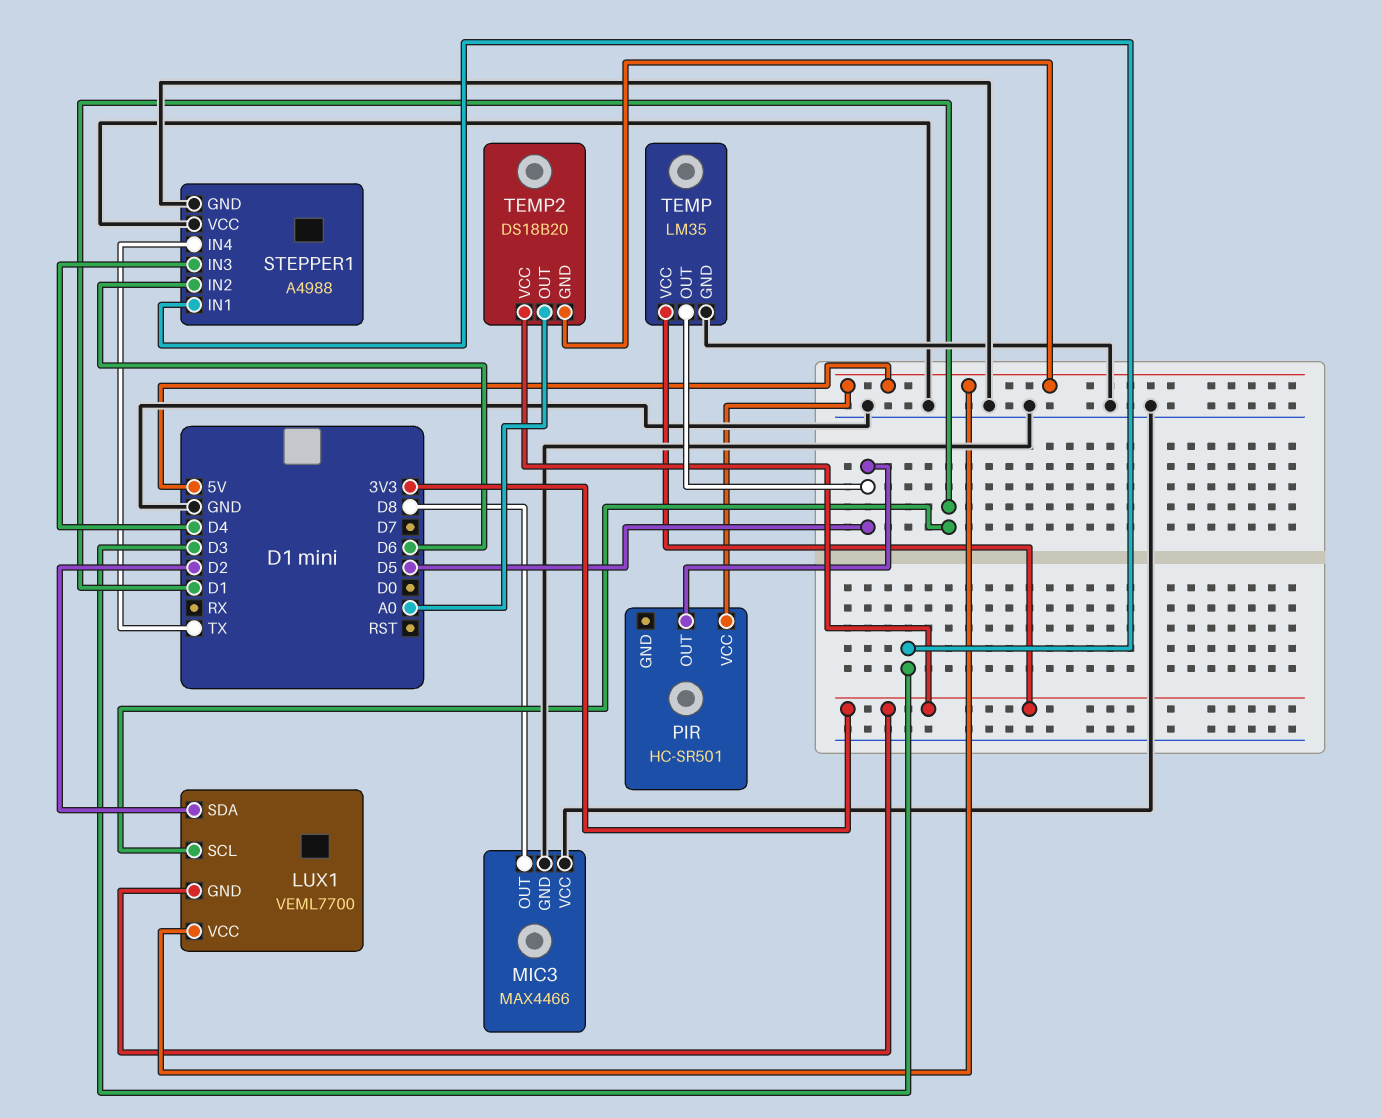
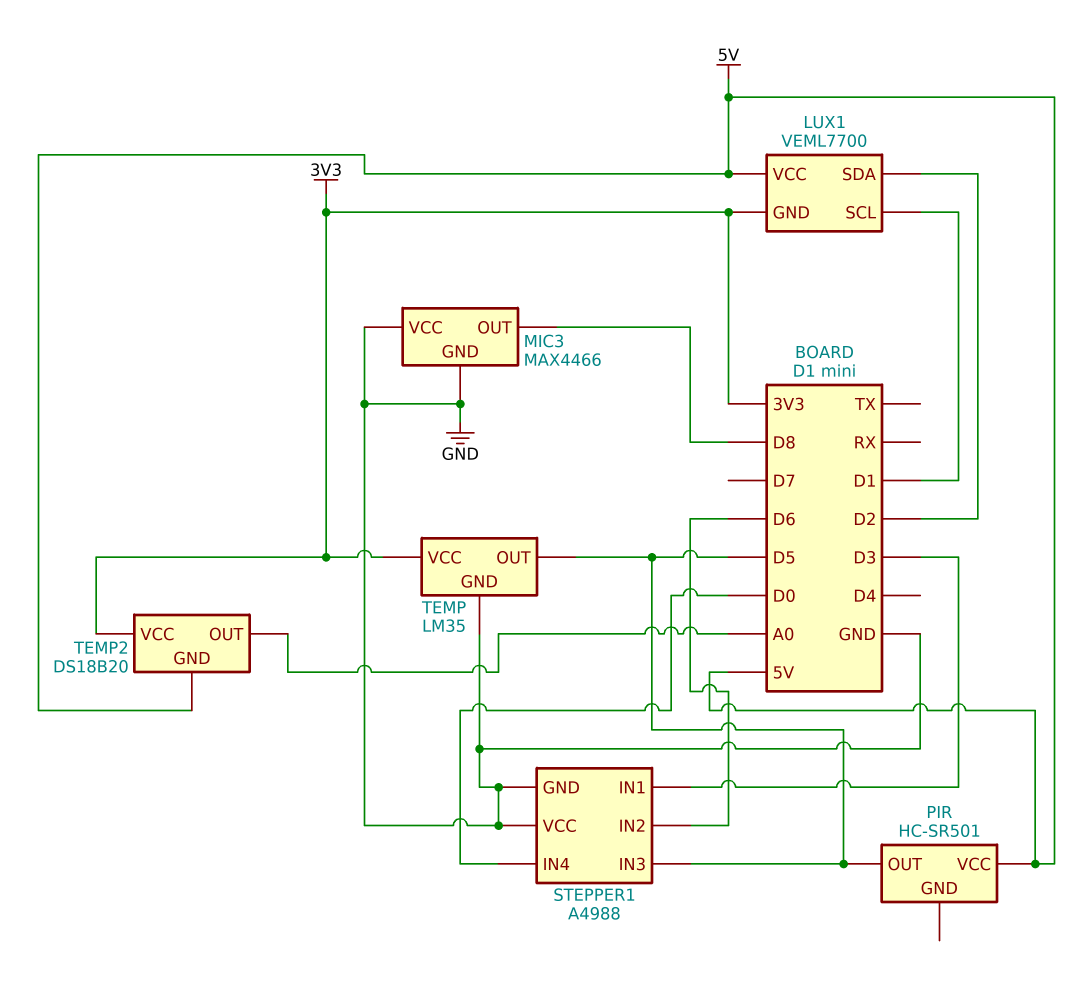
STEPPER1 pin IN3: D4 -> D5
STEPPER1 pin IN4: TX -> D0

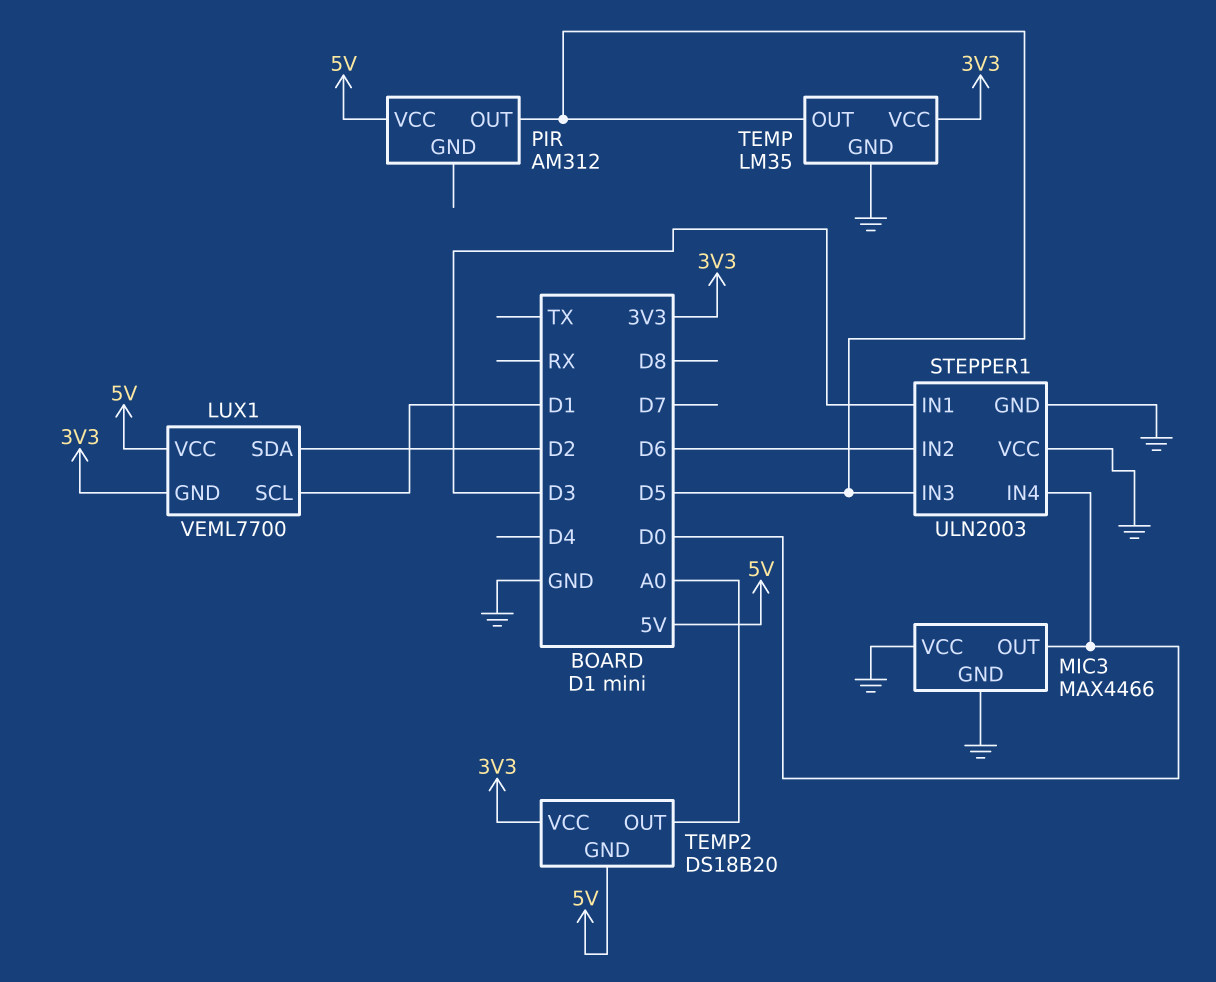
MIC3 pin OUT: D8 -> D0
PIR: HC-SR501 -> AM312
STEPPER1: A4988 -> ULN2003

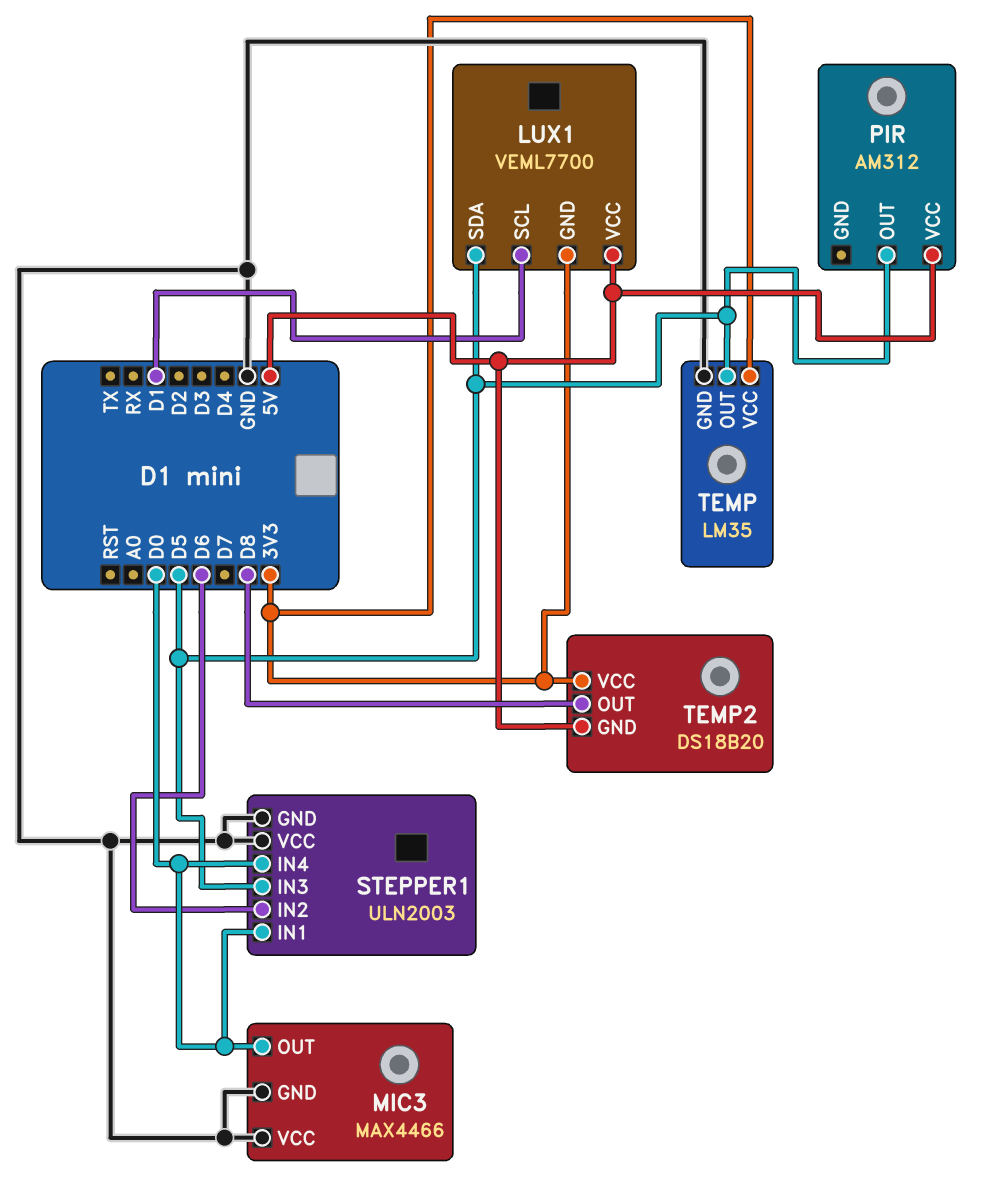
LUX1 pin SDA: D2 -> D5
STEPPER1 pin IN1: D3 -> D0
TEMP2 pin OUT: A0 -> D8

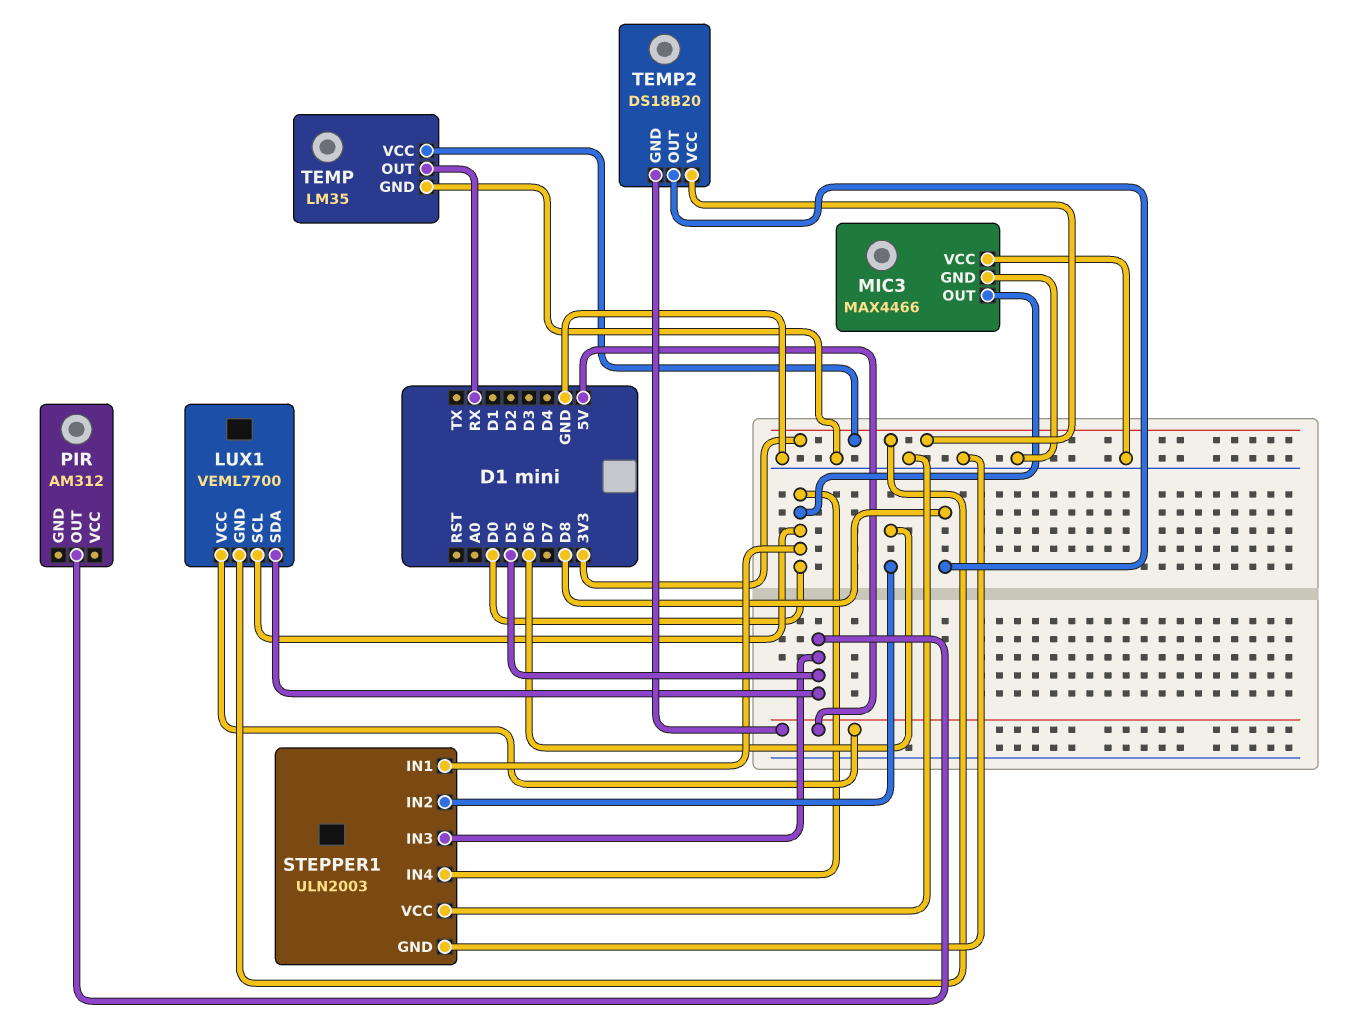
LUX1 pin SCL: D1 -> D0
PIR pin VCC: 5V -> none
TEMP pin OUT: D5 -> RX

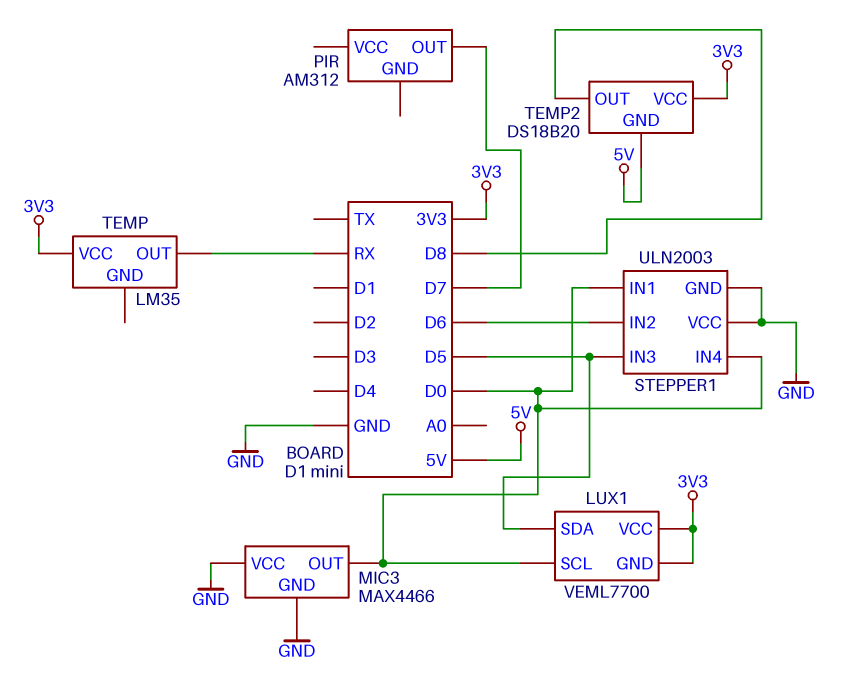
LUX1 pin VCC: 5V -> 3V3
PIR pin OUT: D5 -> D7
TEMP pin GND: GND -> none

